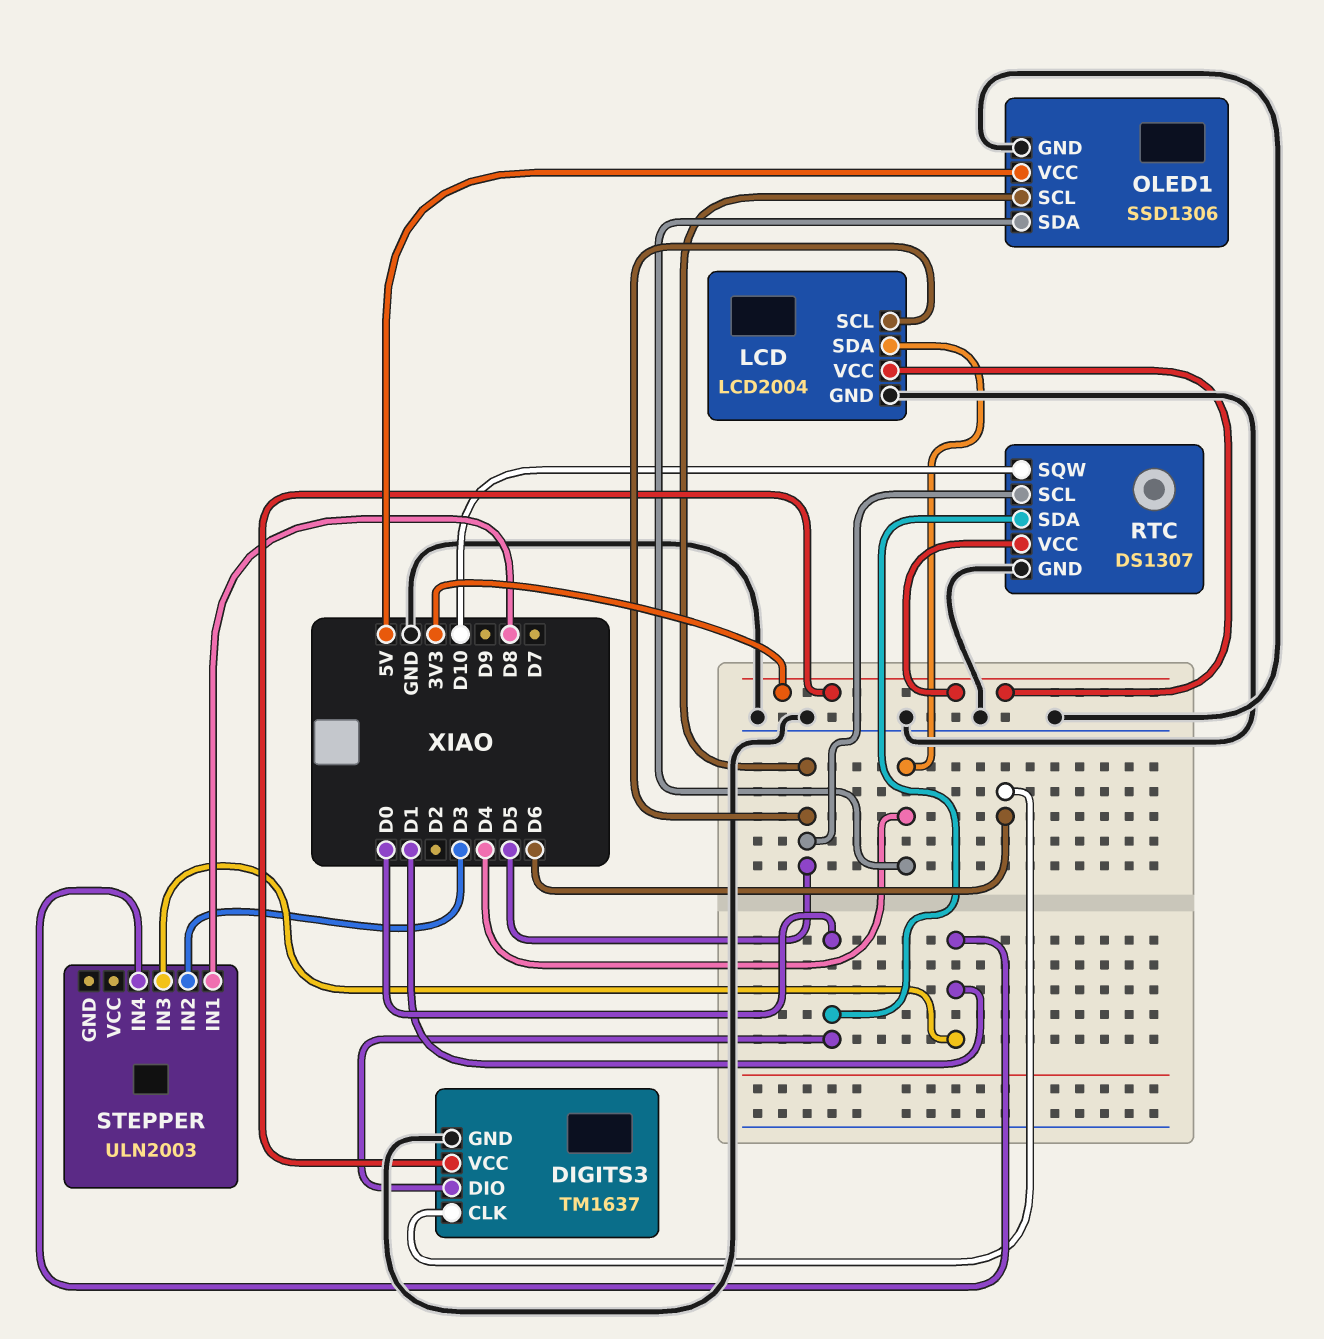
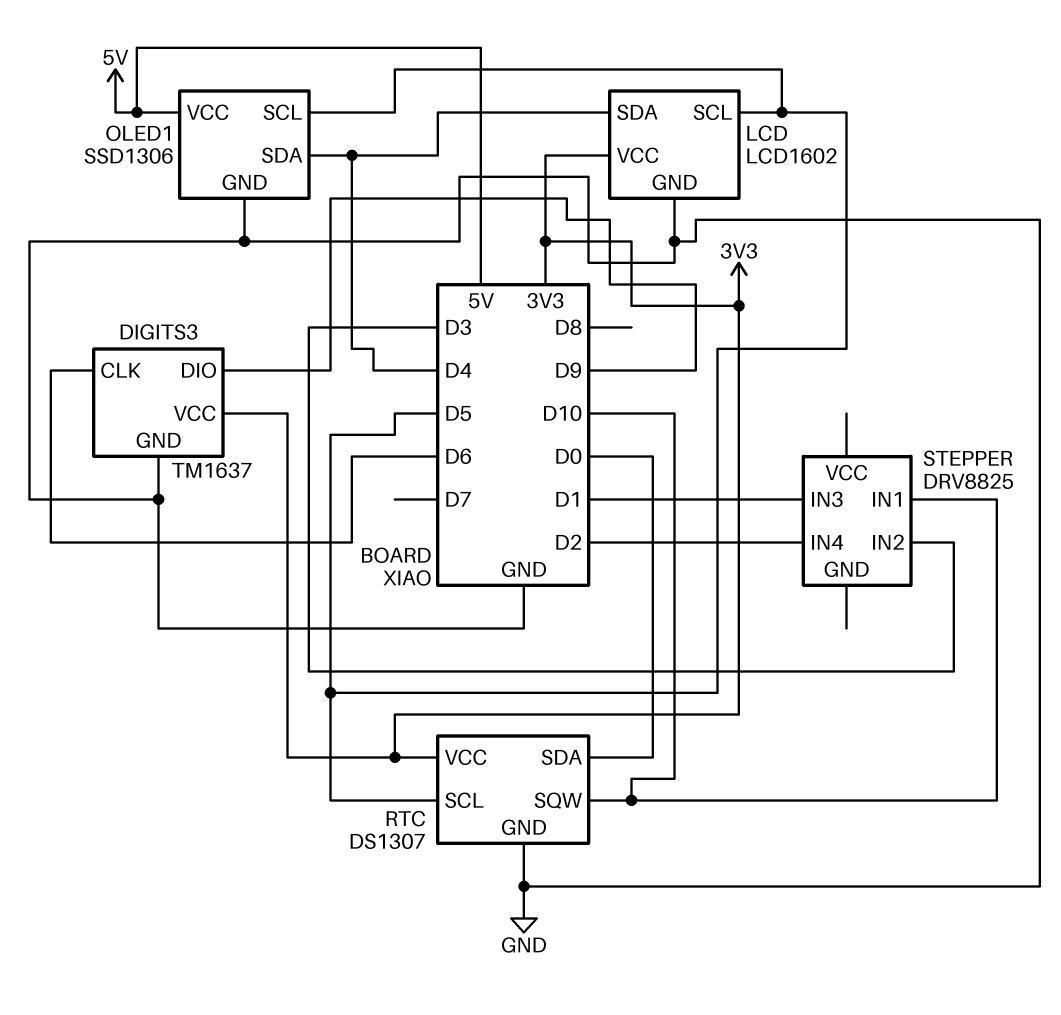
DIGITS3 pin DIO: D0 -> D9
LCD: LCD2004 -> LCD1602
STEPPER: ULN2003 -> DRV8825
STEPPER pin IN1: D8 -> D10
STEPPER pin IN4: D1 -> D2

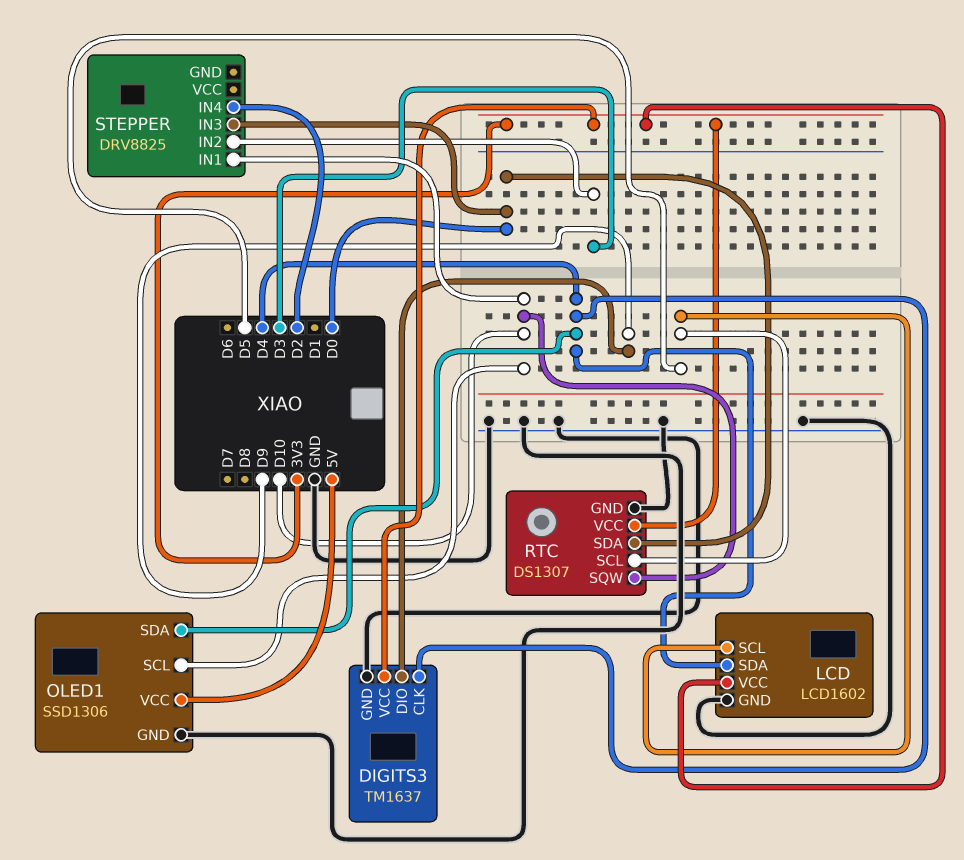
DIGITS3 pin CLK: D6 -> D4
OLED1 pin SCL: D5 -> D10
STEPPER pin IN3: D1 -> D0

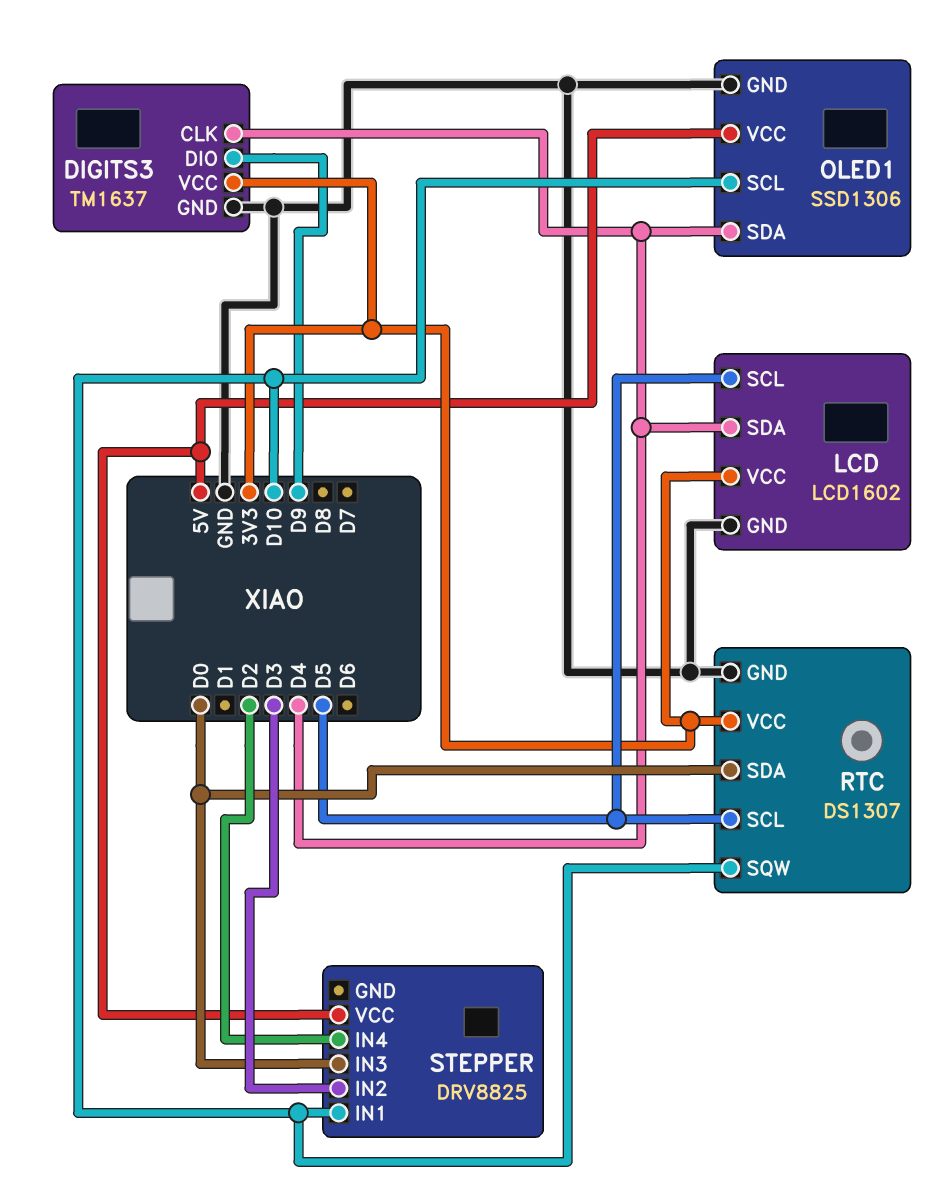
STEPPER pin VCC: none -> 5V

